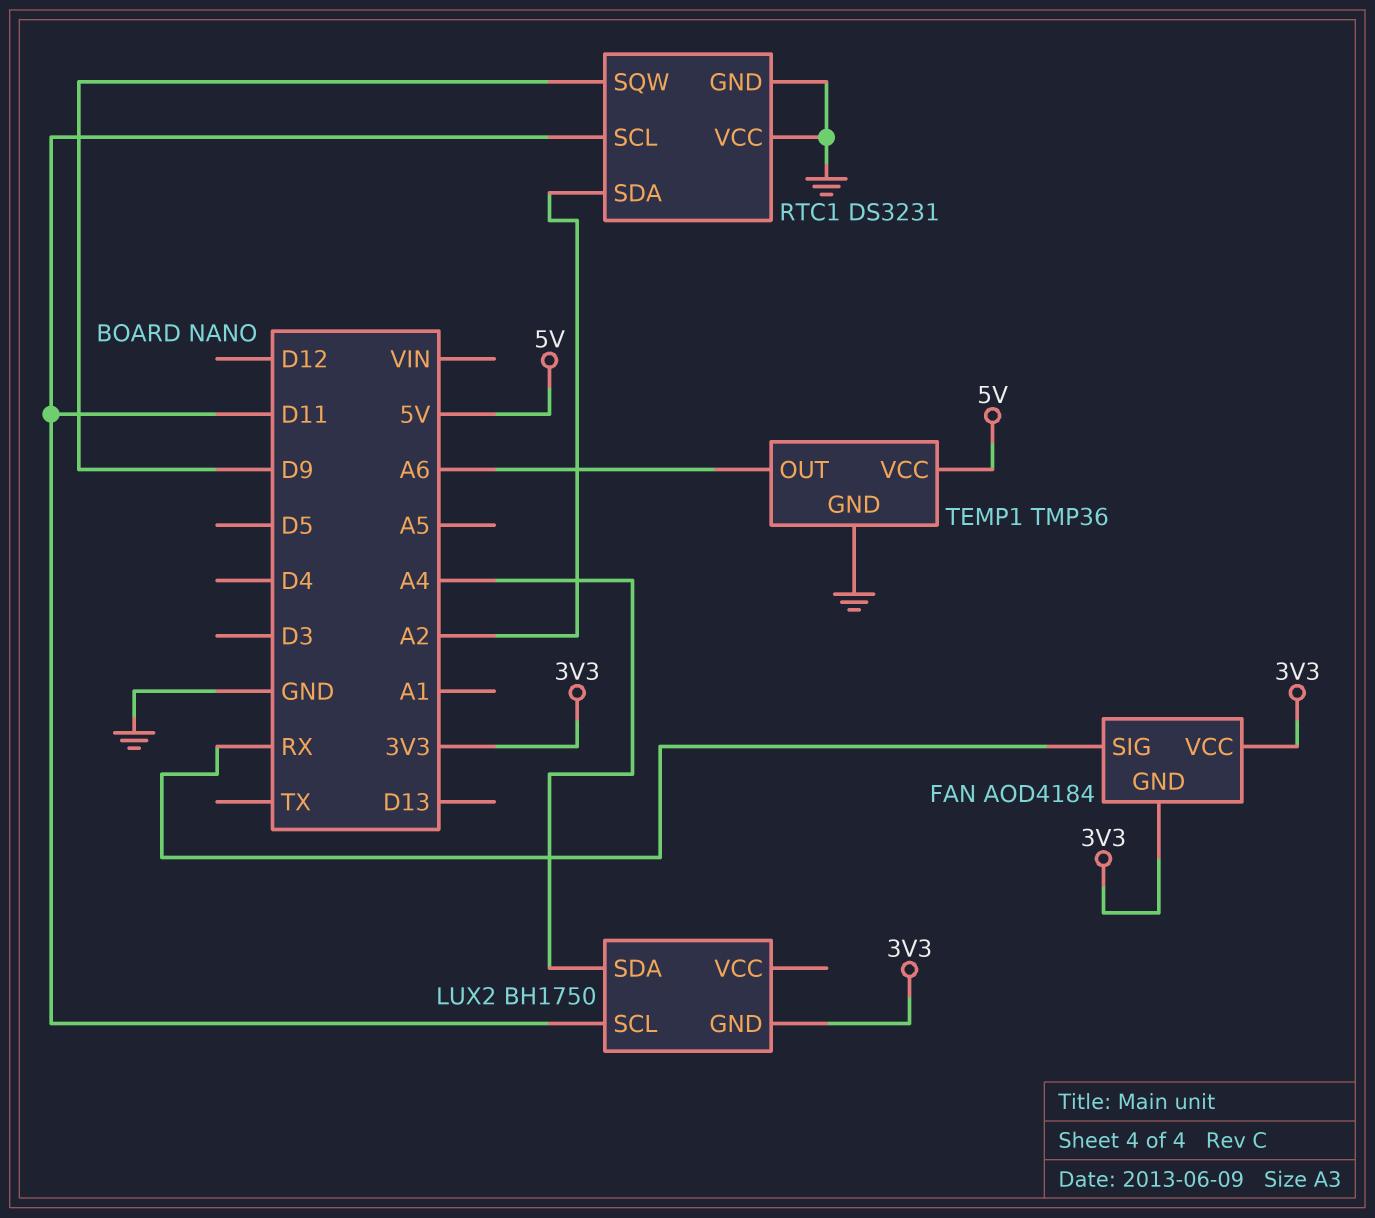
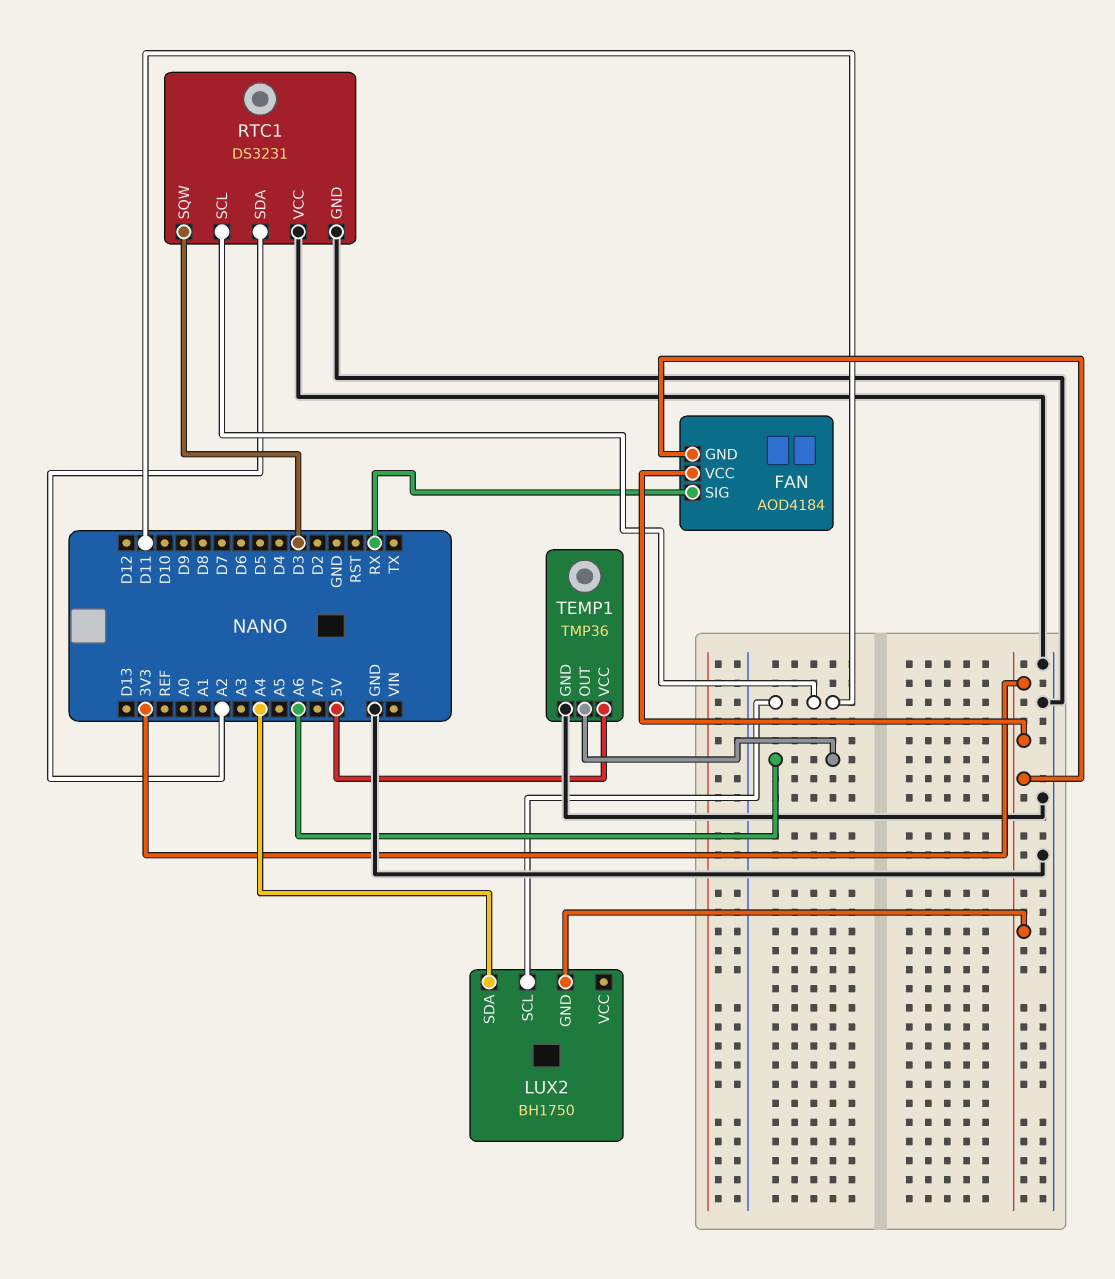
RTC1 pin SQW: D9 -> D3

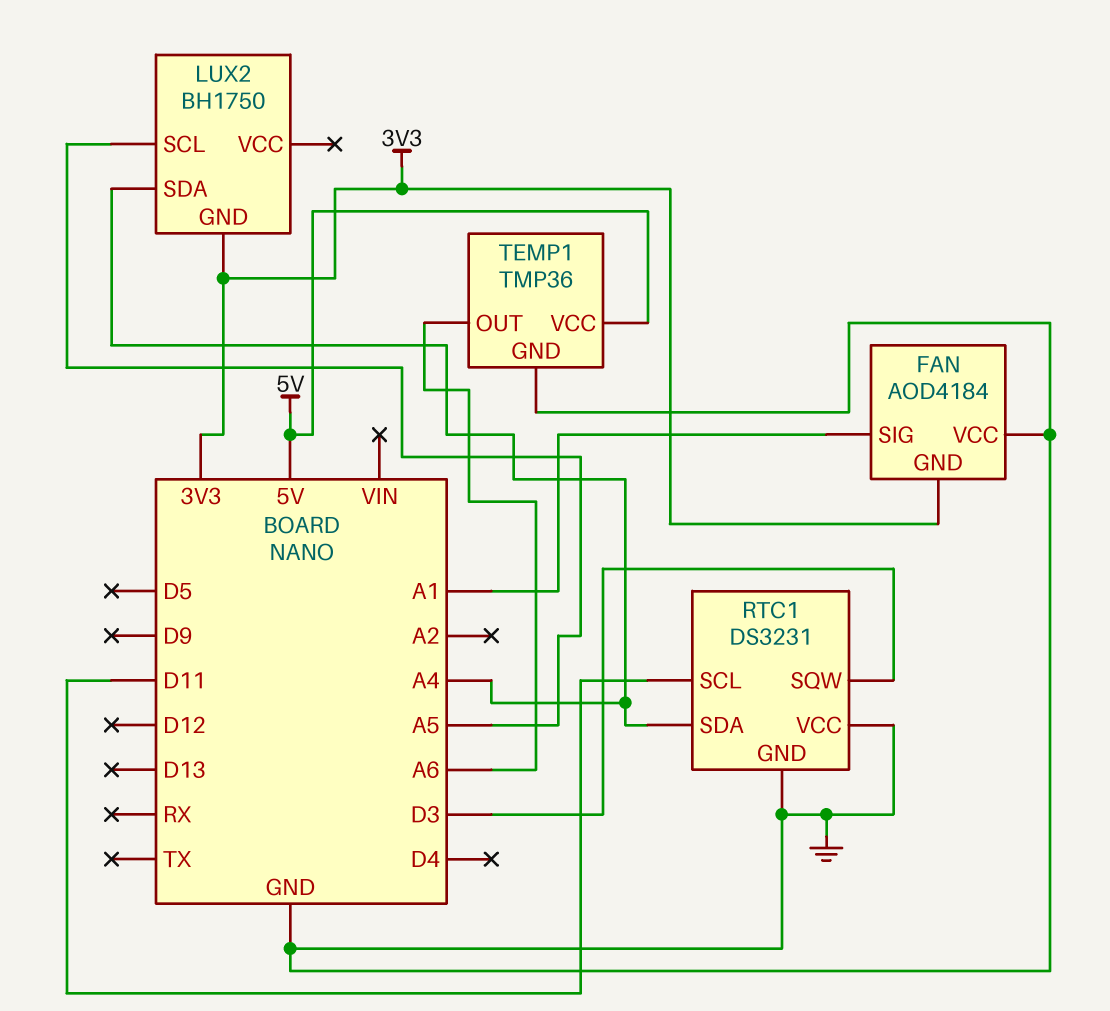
FAN pin SIG: RX -> A1
FAN pin VCC: 3V3 -> GND
LUX2 pin SCL: D11 -> A5
RTC1 pin SDA: A2 -> A4

